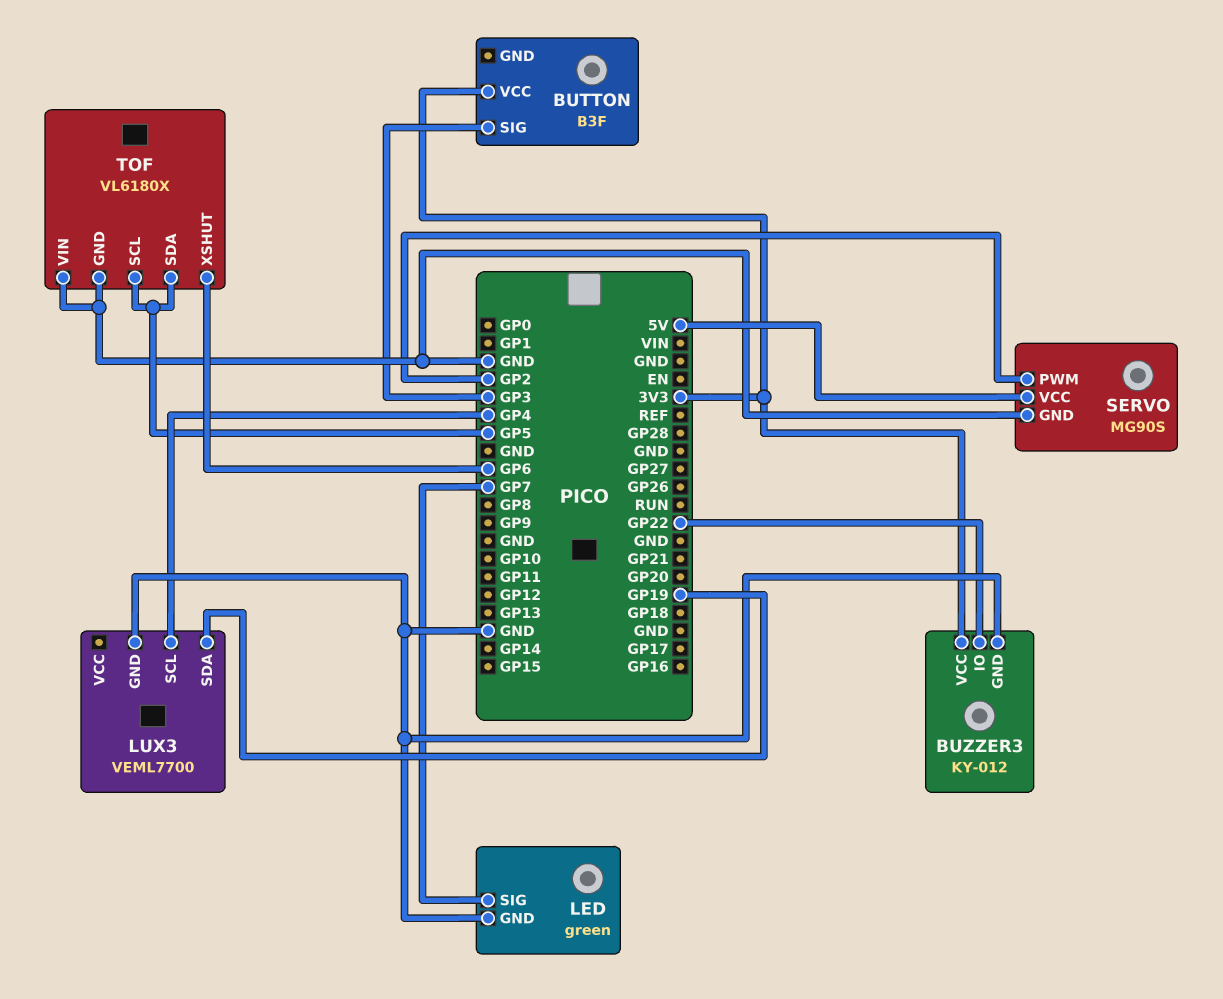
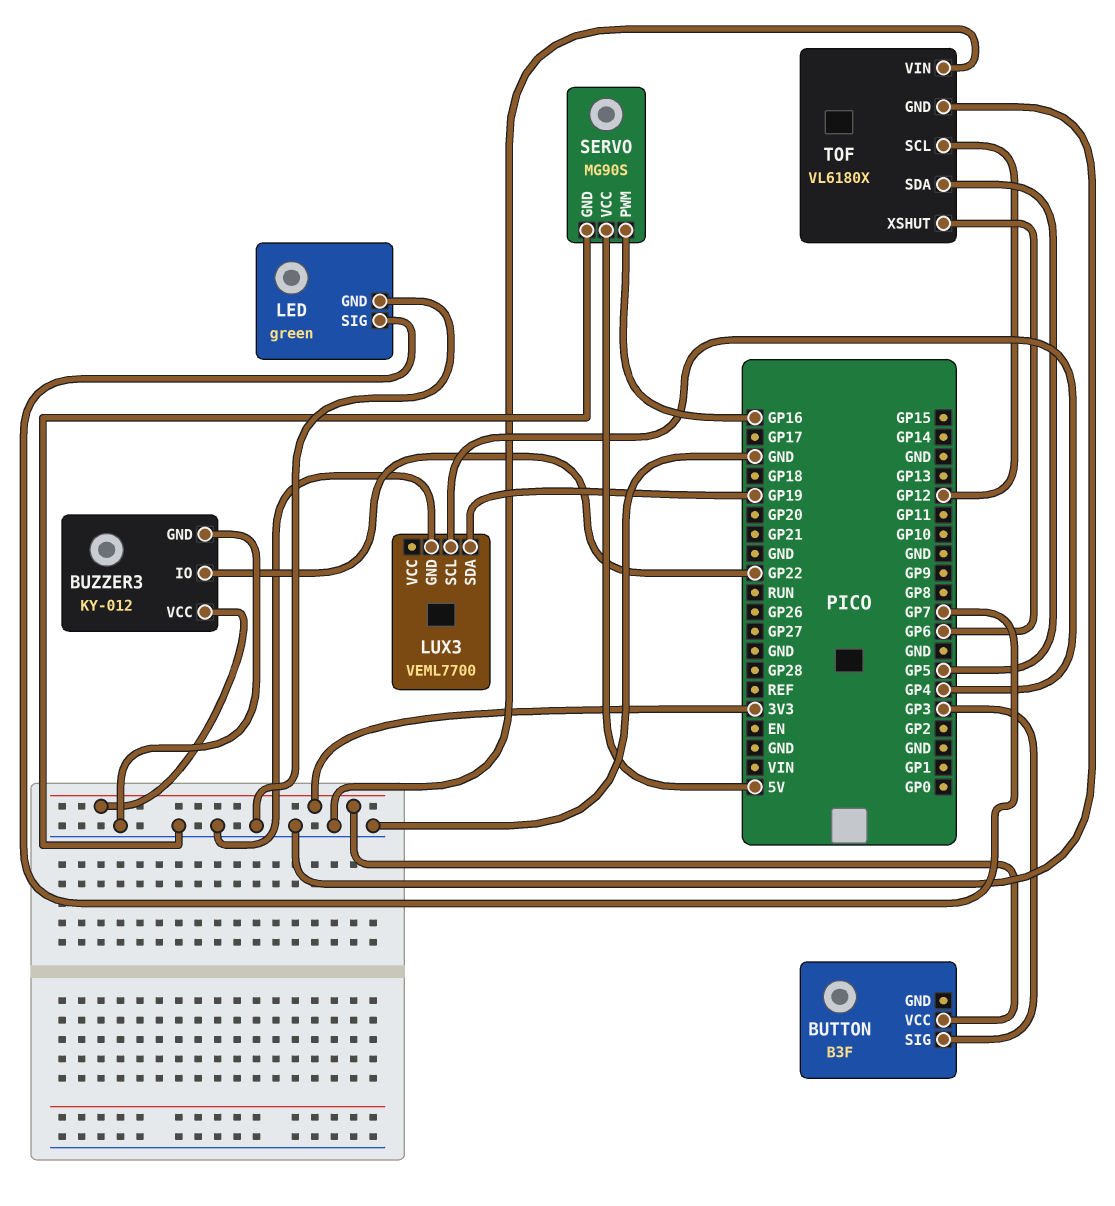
SERVO pin PWM: GP2 -> GP16
TOF pin SCL: GP5 -> GP12

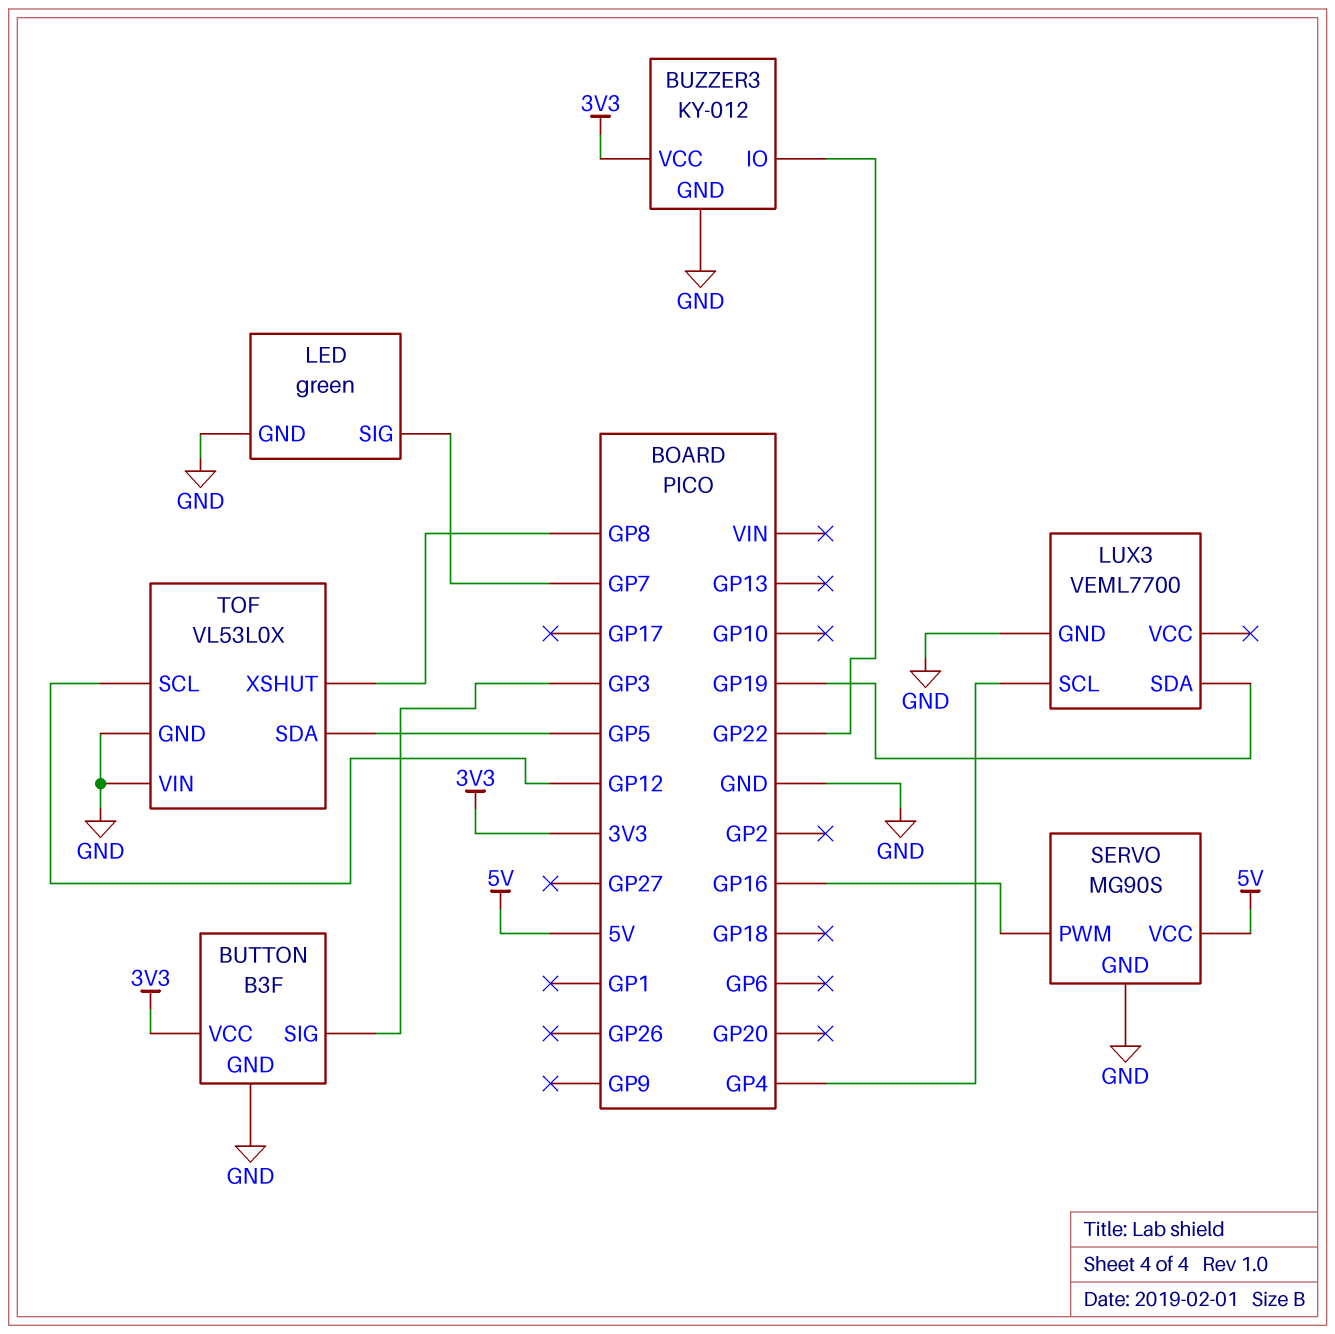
BUTTON pin GND: none -> GND
TOF: VL6180X -> VL53L0X
TOF pin XSHUT: GP6 -> GP8

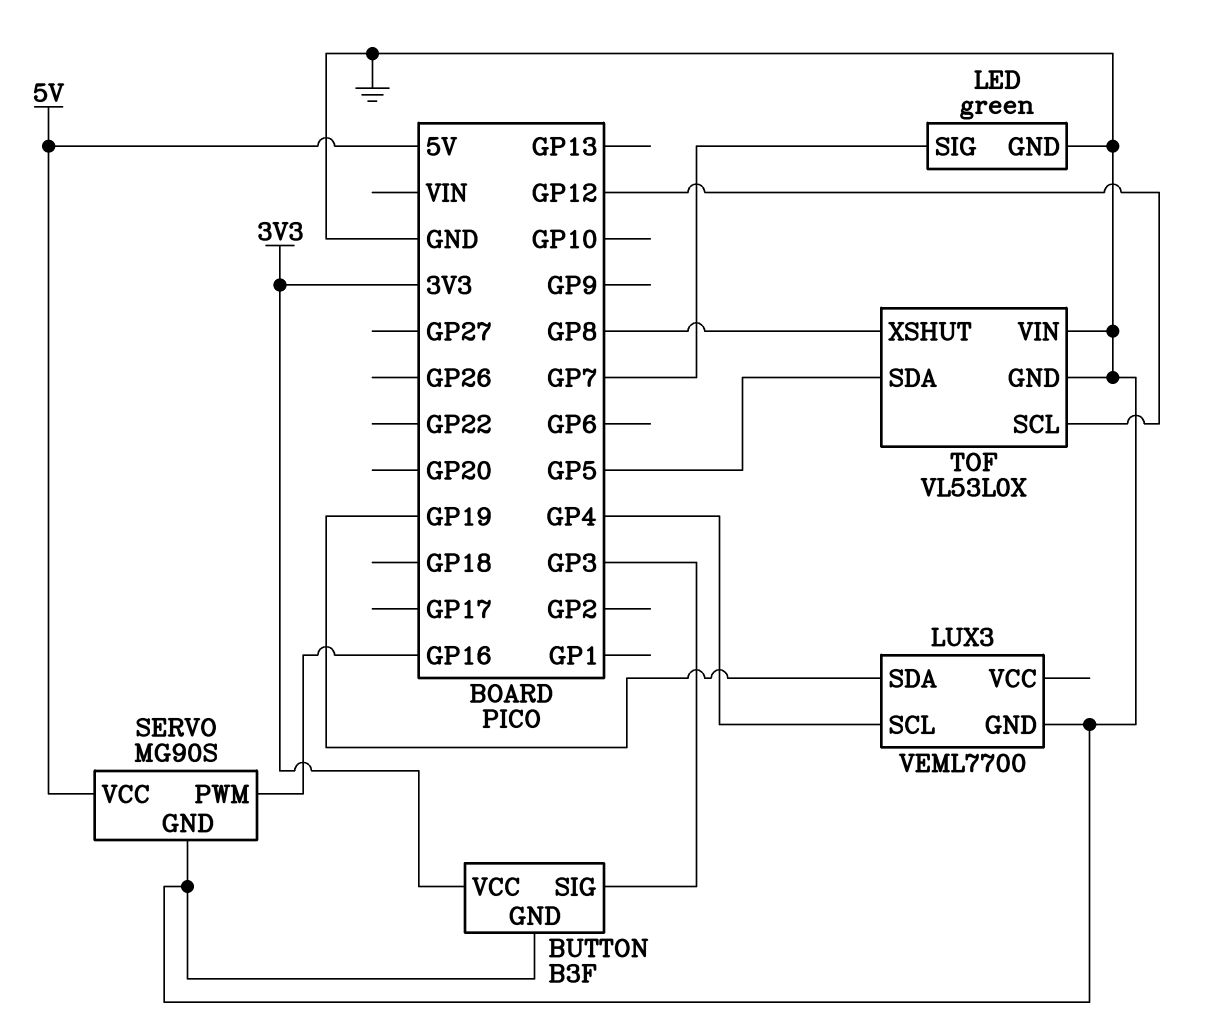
BUZZER3: KY-012 -> none
BUZZER3 pin GND: GND -> none
BUZZER3 pin IO: GP22 -> none
BUZZER3 pin VCC: 3V3 -> none

